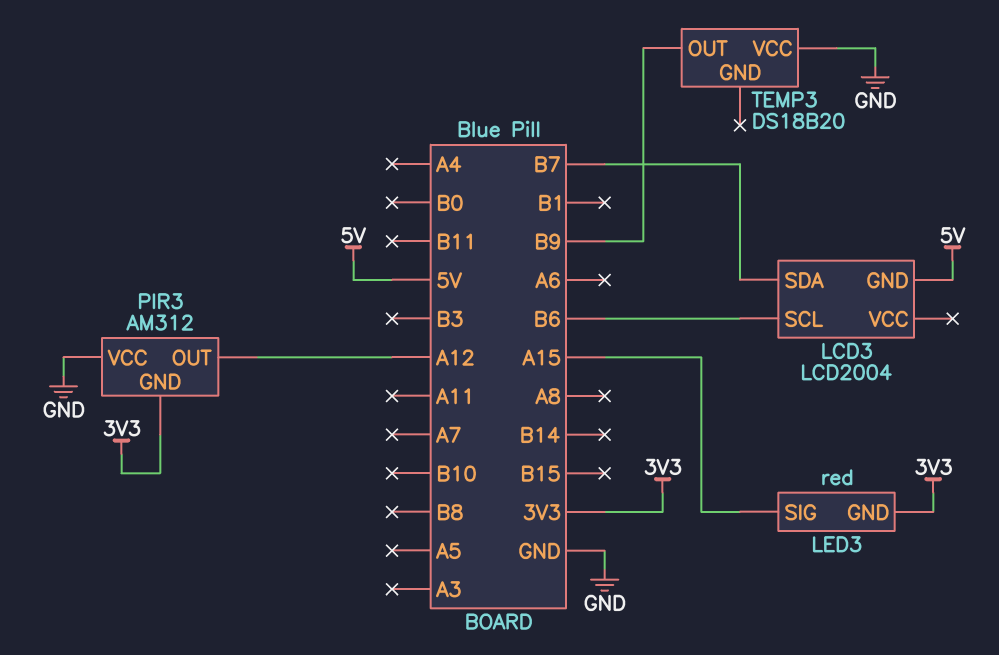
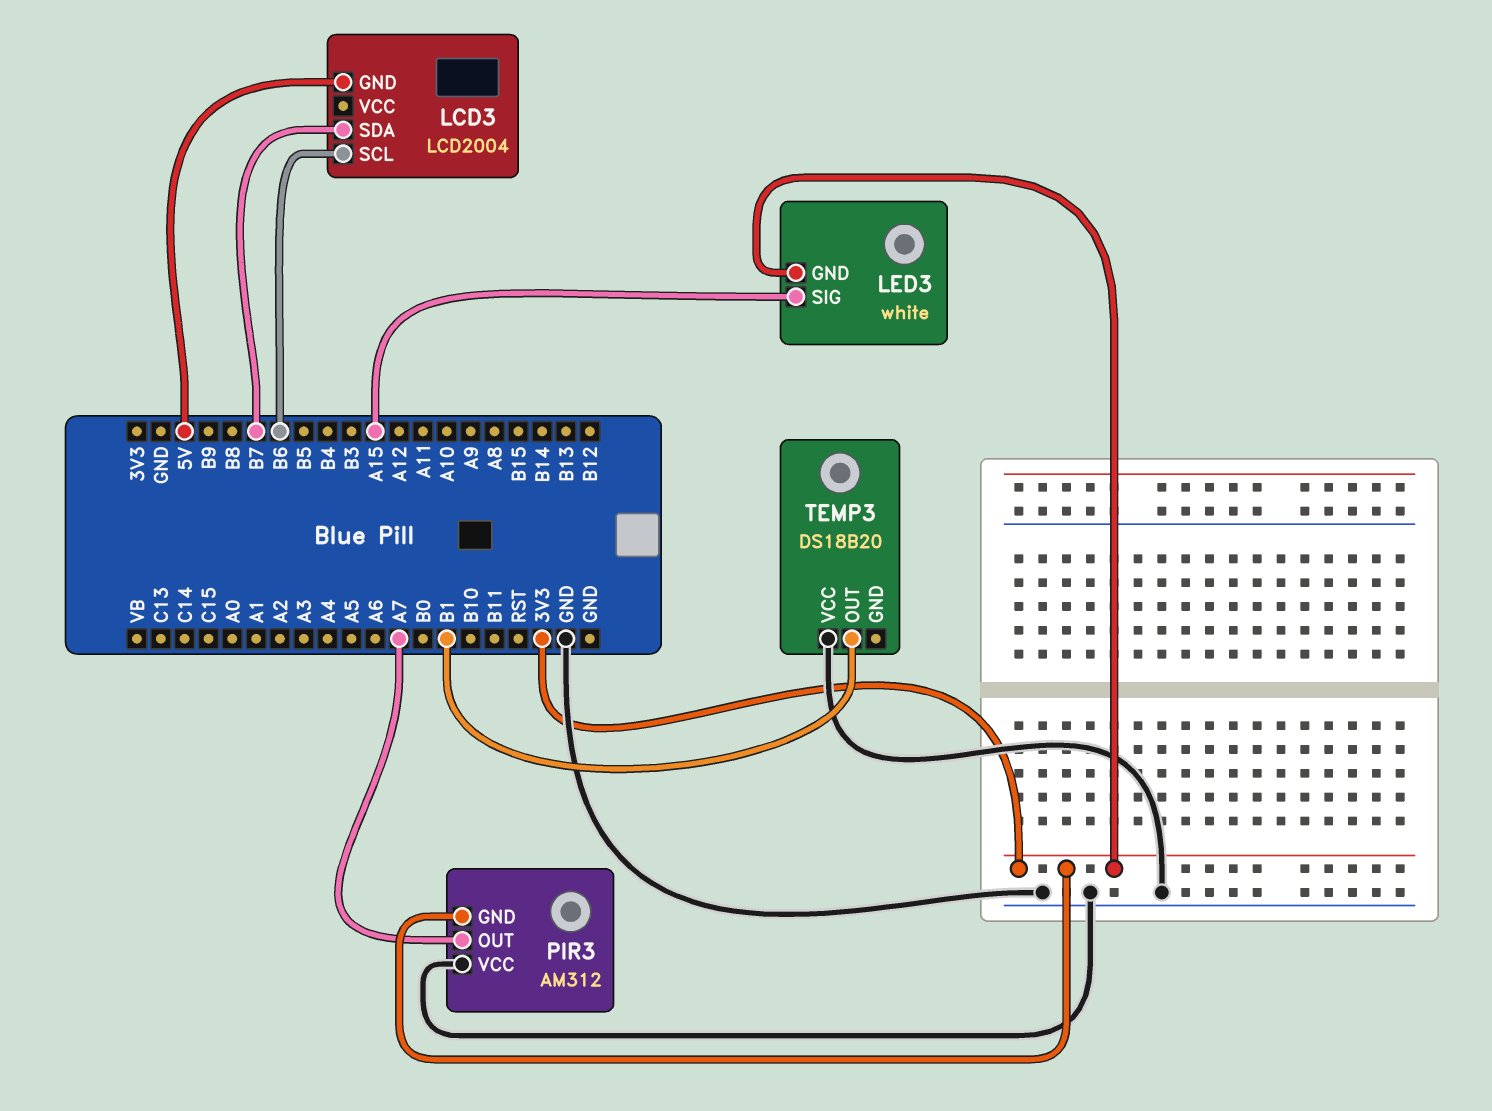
LED3: red -> white
PIR3 pin OUT: A12 -> A7
TEMP3 pin OUT: B9 -> B1

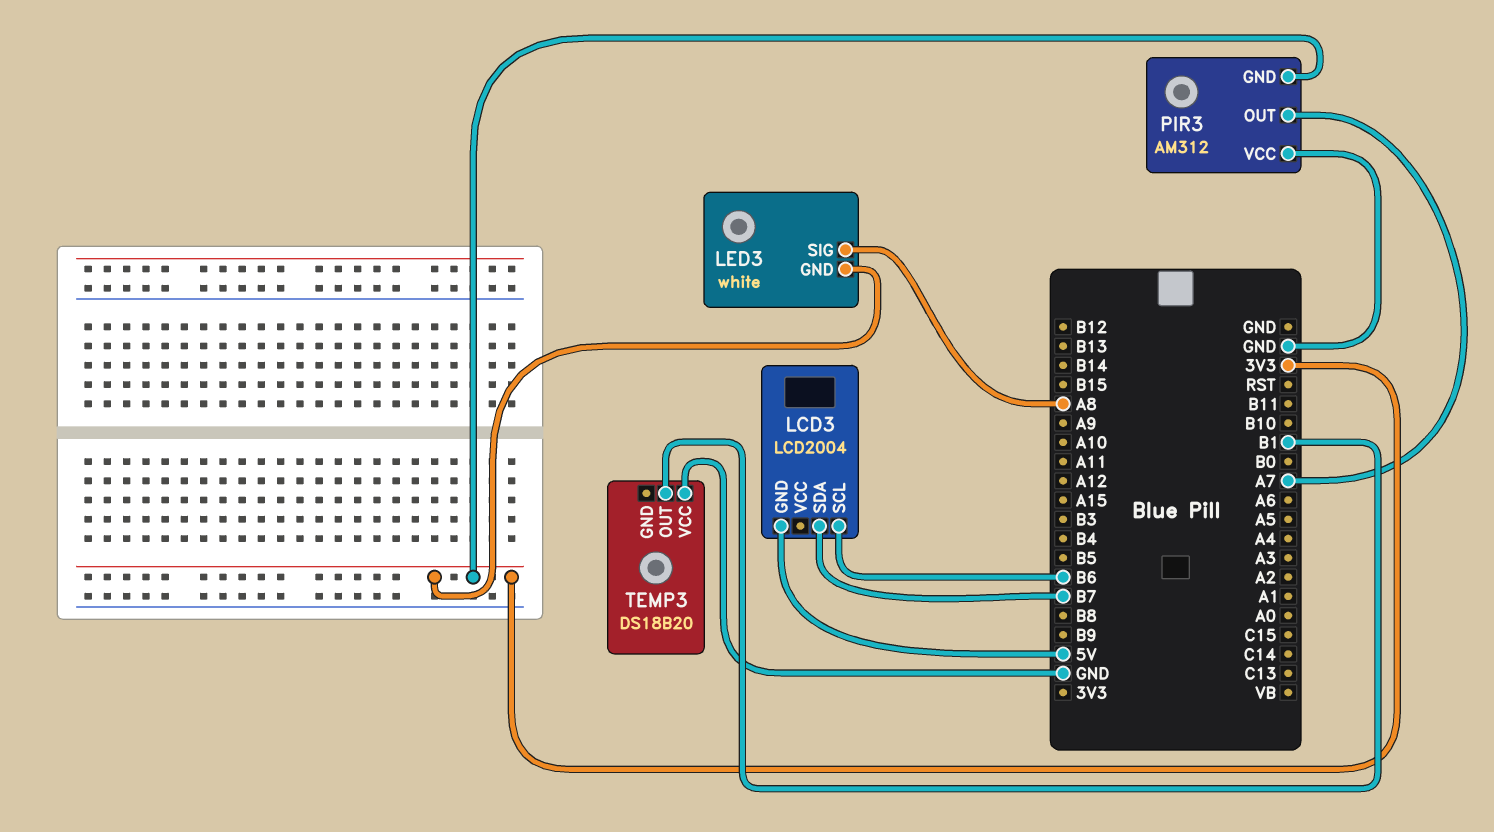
LED3 pin SIG: A15 -> A8

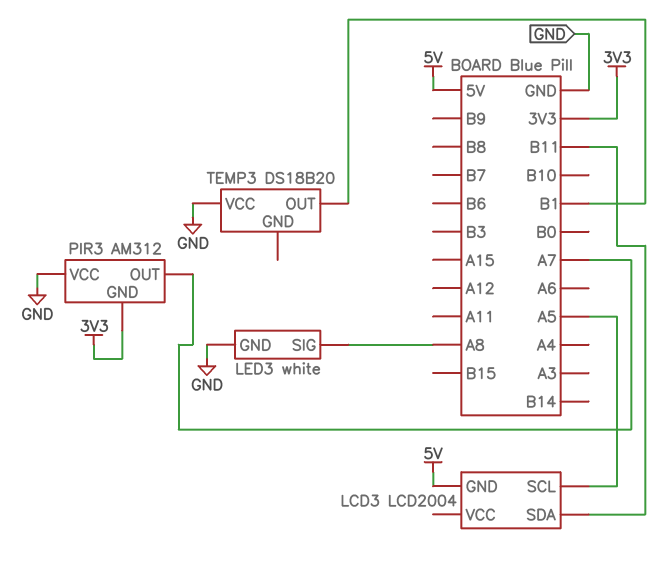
LCD3 pin SCL: B6 -> A5
LCD3 pin SDA: B7 -> B11
LED3 pin GND: 3V3 -> GND

